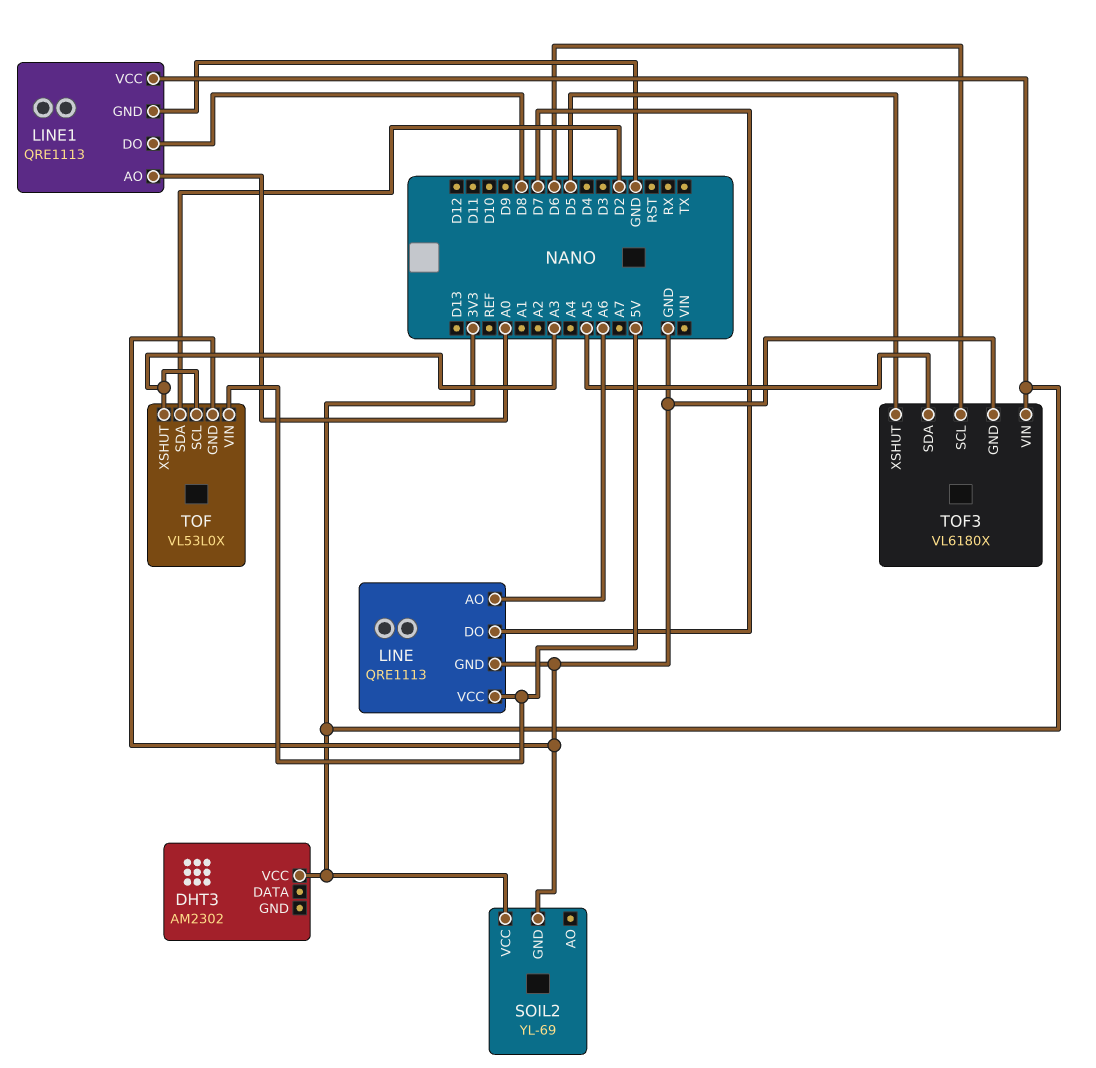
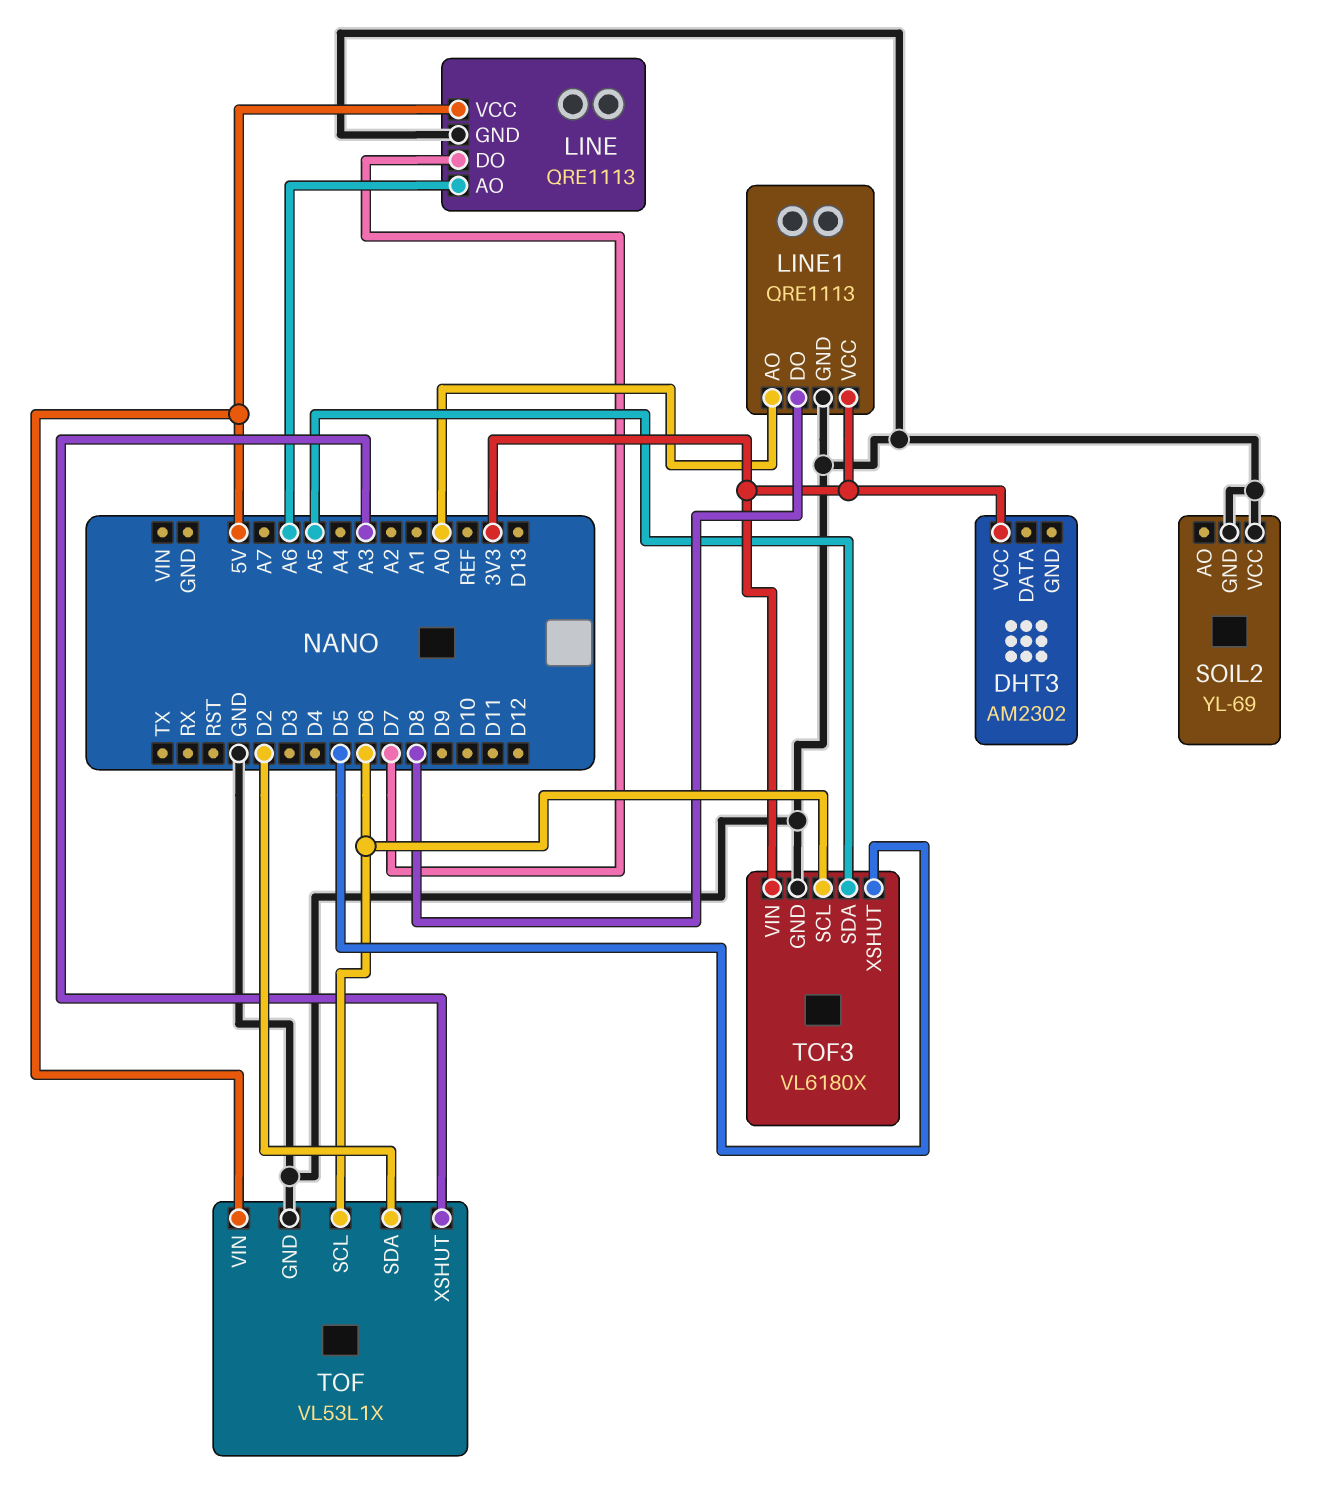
SOIL2 pin VCC: 3V3 -> GND
TOF: VL53L0X -> VL53L1X
TOF pin SCL: A3 -> D6

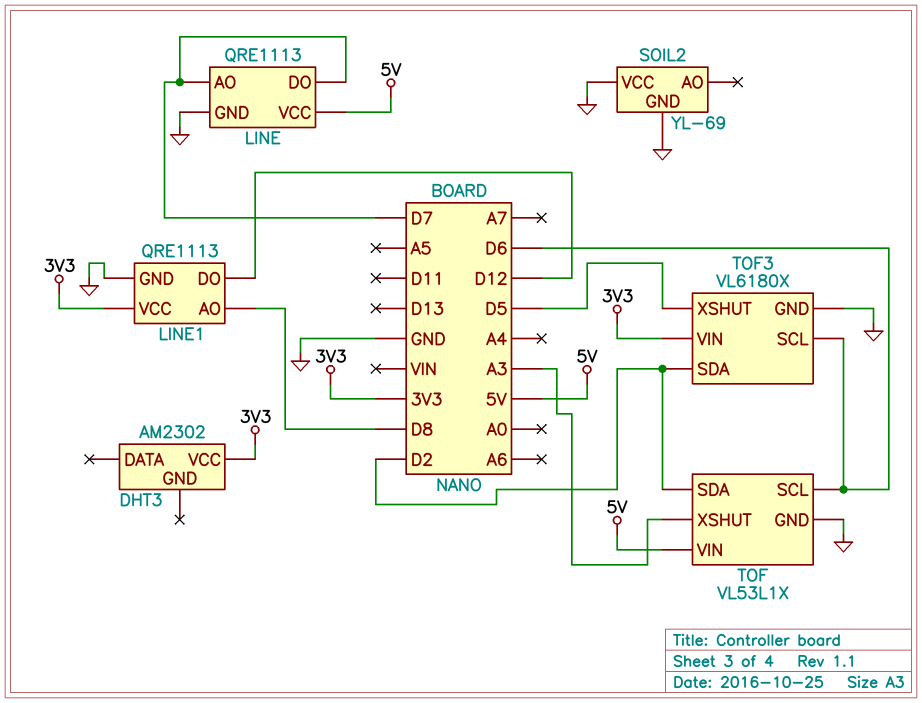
LINE pin AO: A6 -> D7
LINE1 pin AO: A0 -> D8
LINE1 pin DO: D8 -> D12
TOF3 pin SDA: A5 -> D2

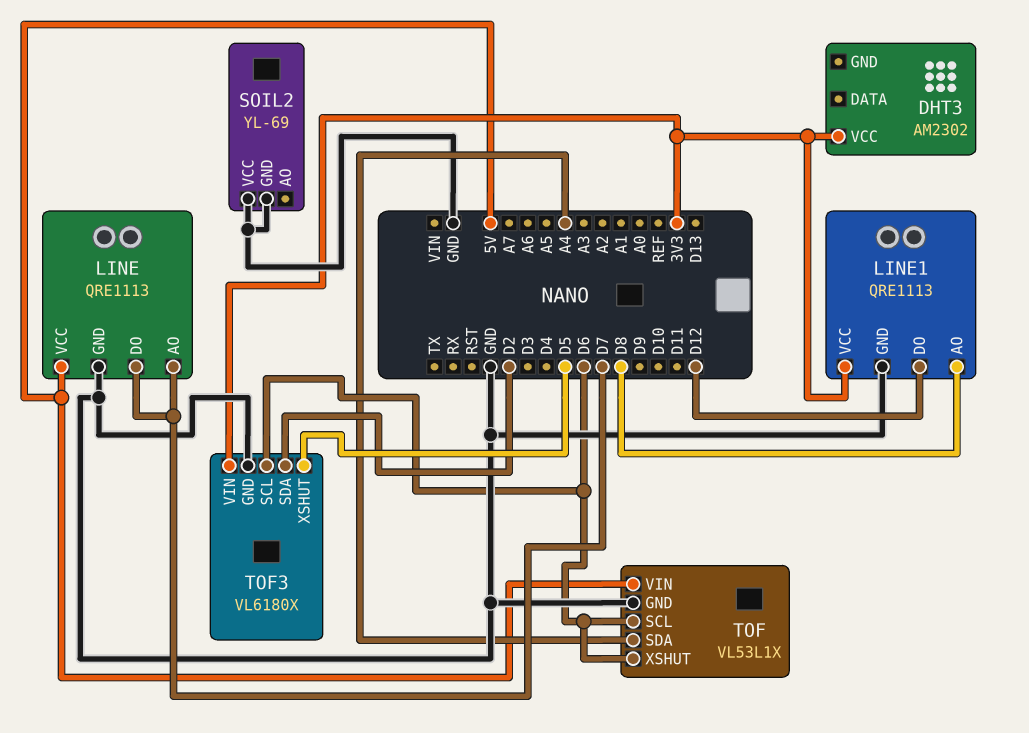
TOF pin SDA: D2 -> A4
TOF pin XSHUT: A3 -> D6

